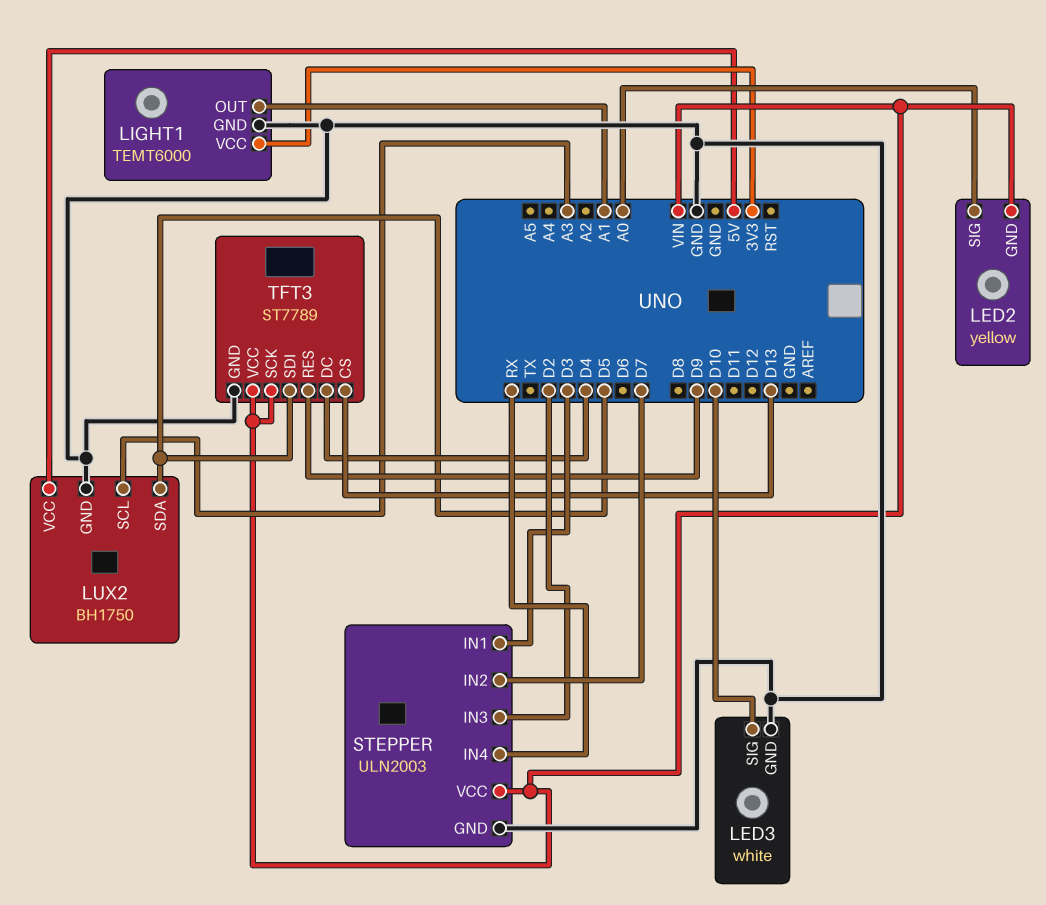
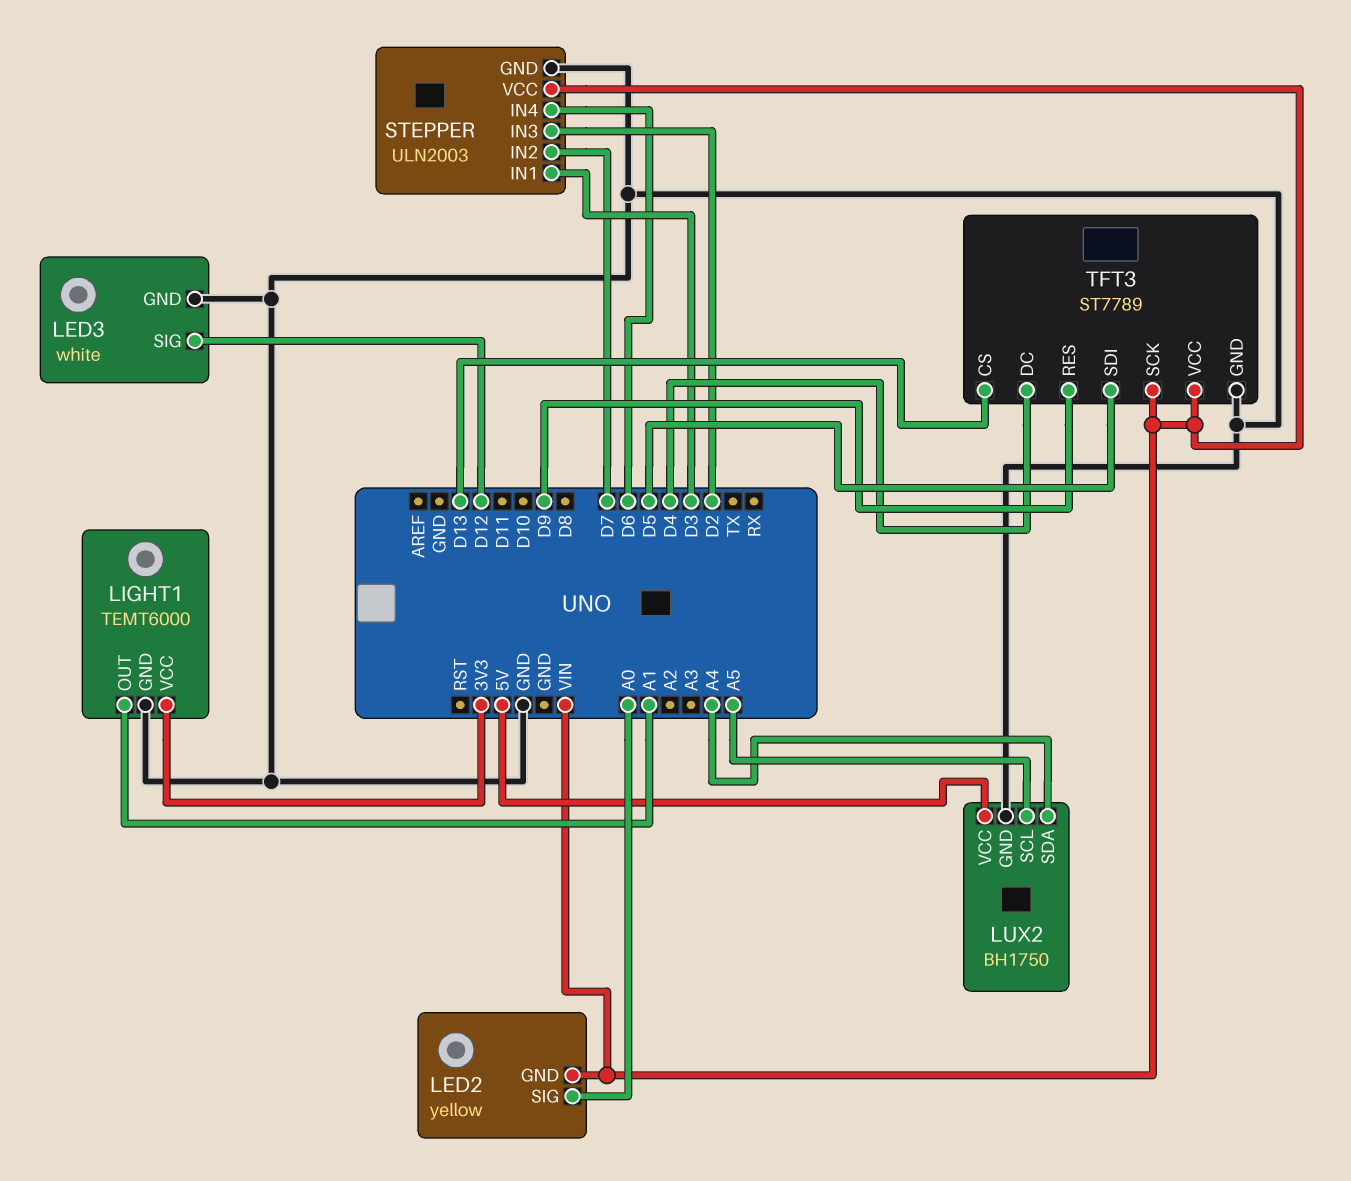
LED3 pin SIG: D10 -> D12
LUX2 pin SCL: A3 -> A5
LUX2 pin SDA: D5 -> A4
STEPPER pin IN4: RX -> D6

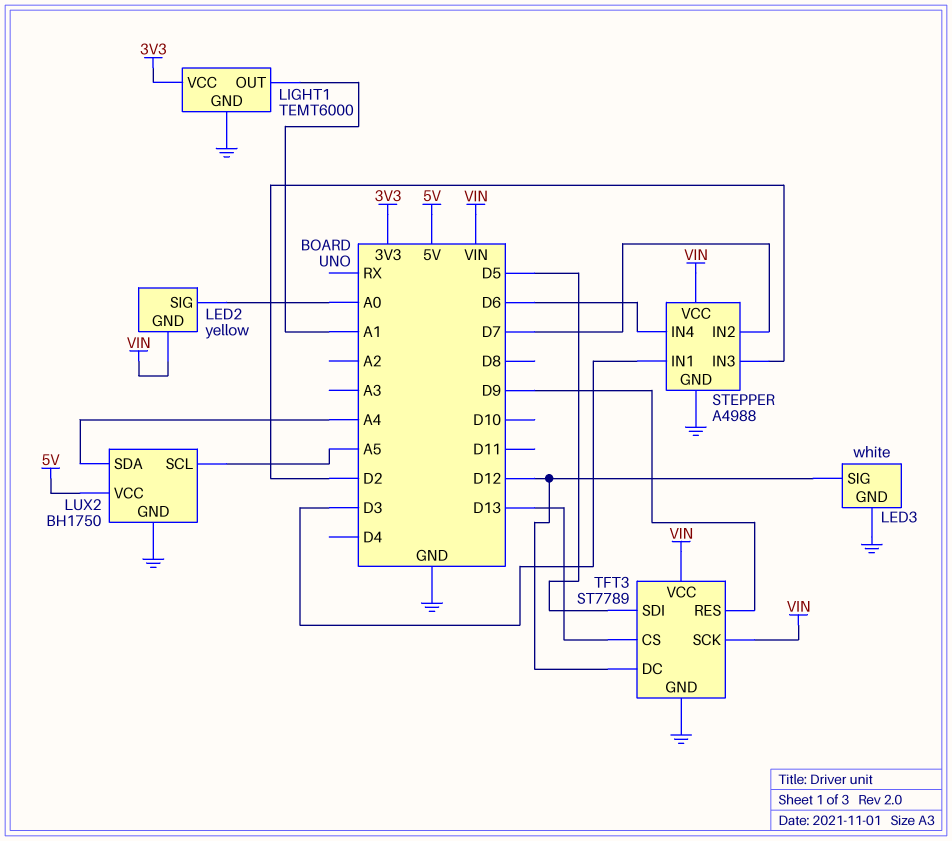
STEPPER: ULN2003 -> A4988
TFT3 pin DC: D4 -> D12

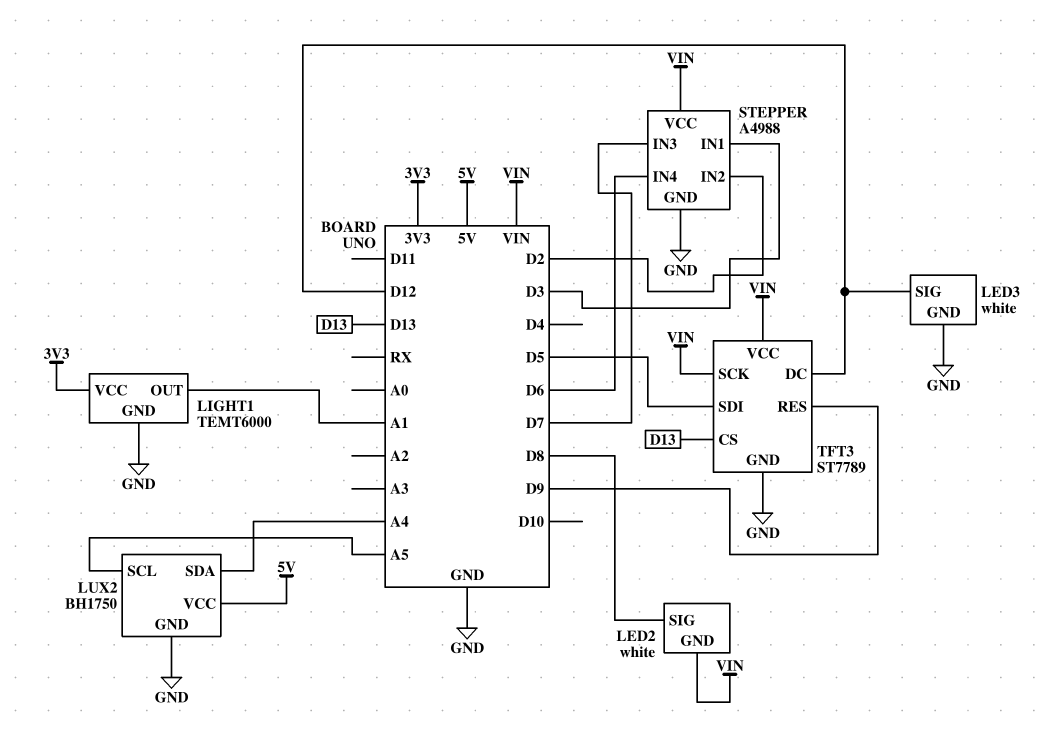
LED2: yellow -> white
LED2 pin SIG: A0 -> D8
STEPPER pin IN2: D7 -> D2
STEPPER pin IN3: D2 -> D7

